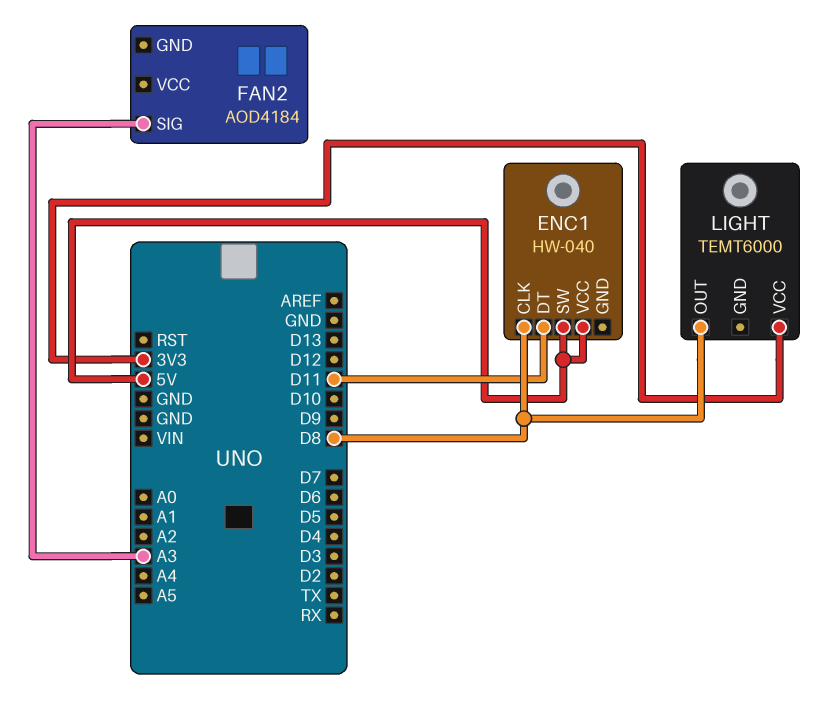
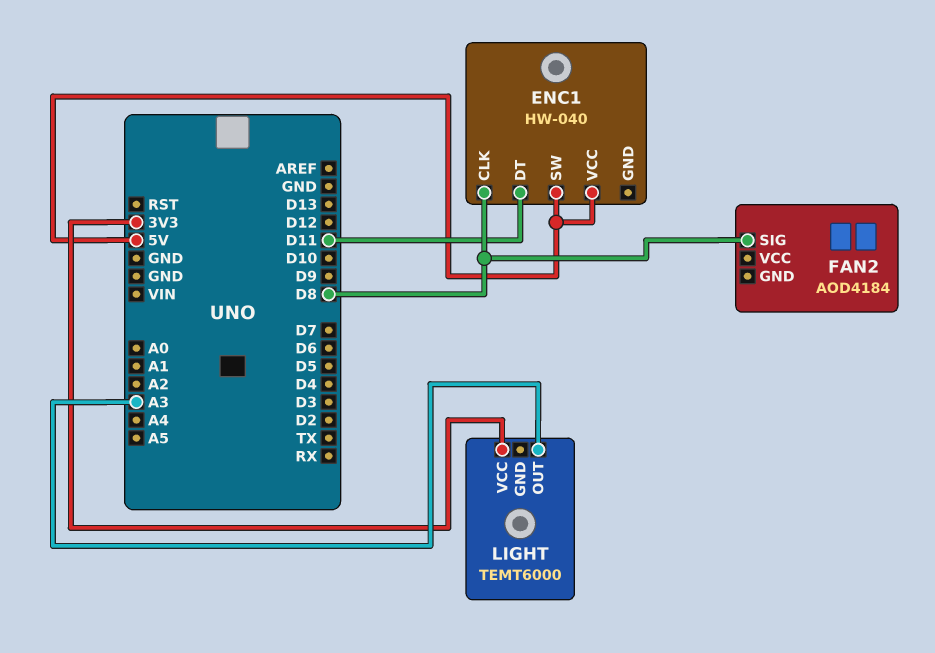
FAN2 pin SIG: A3 -> D8
LIGHT pin OUT: D8 -> A3

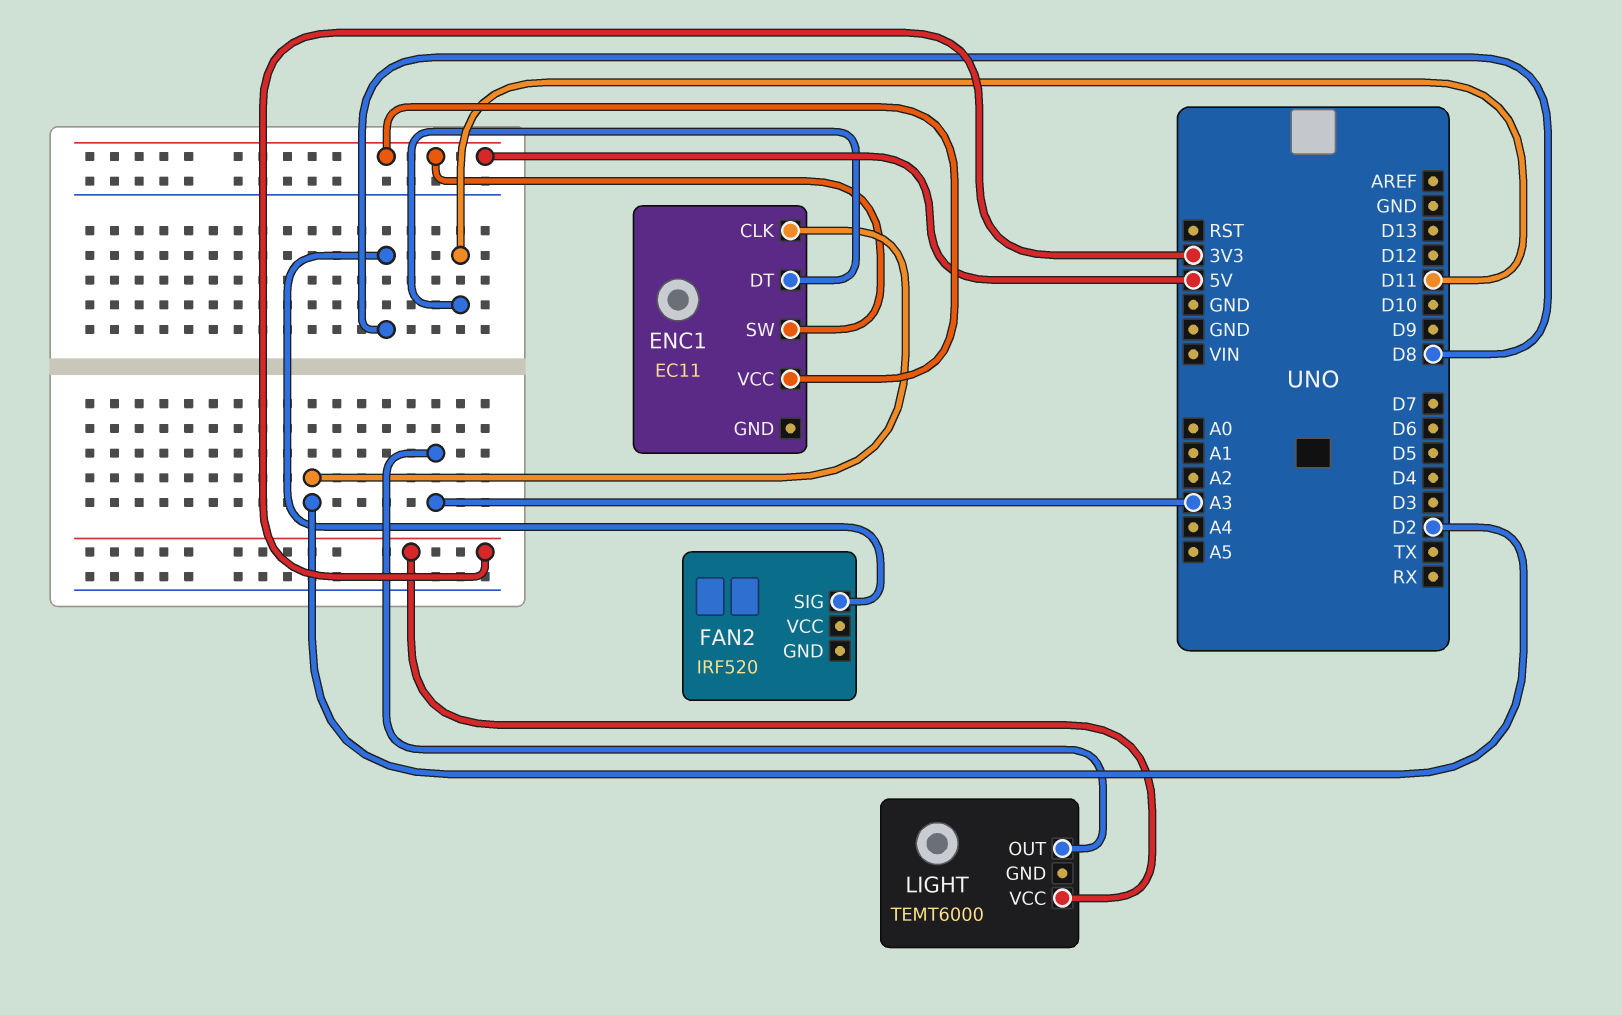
ENC1: HW-040 -> EC11
ENC1 pin CLK: D8 -> D2
FAN2: AOD4184 -> IRF520

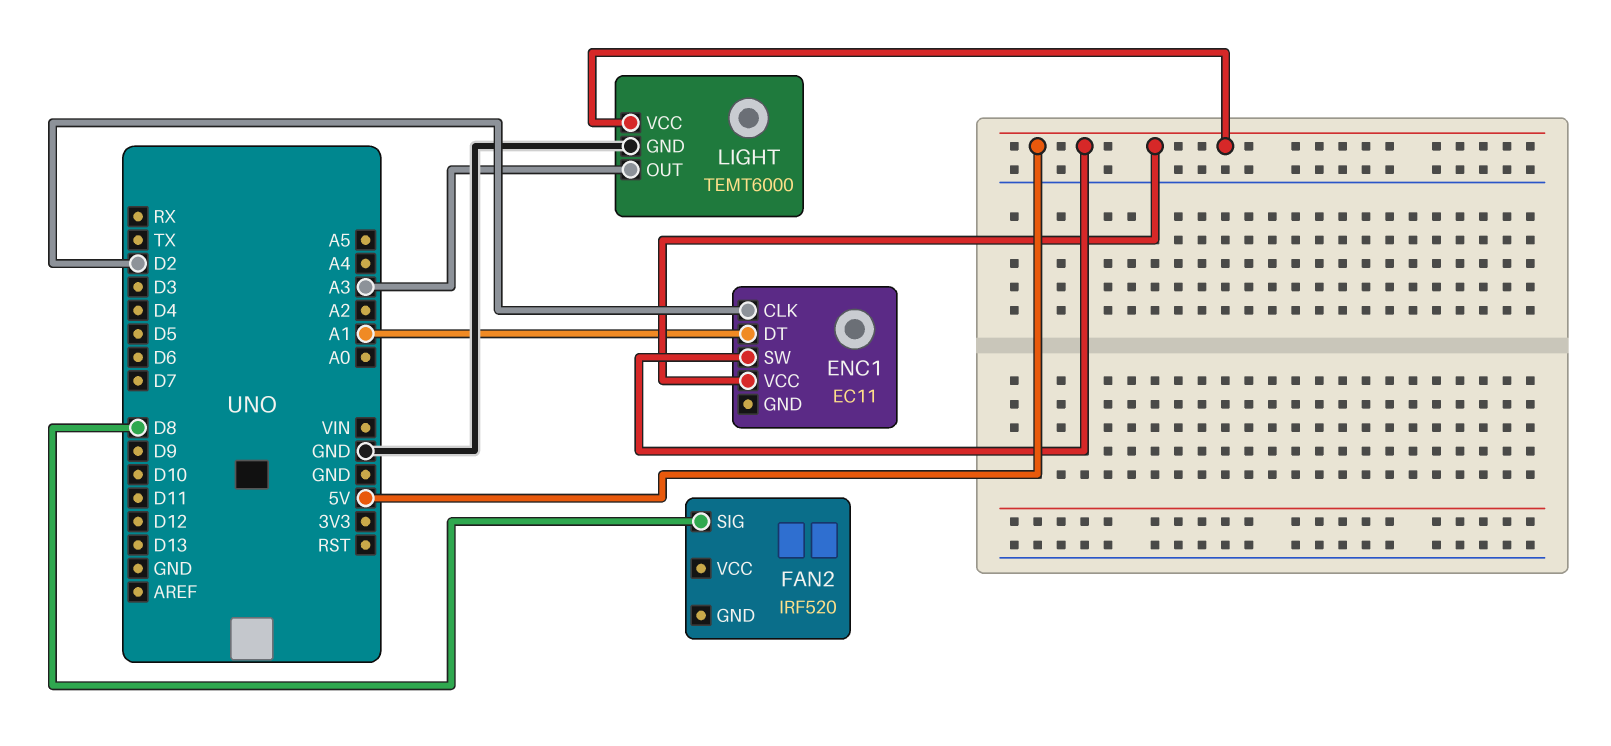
ENC1 pin DT: D11 -> A1
LIGHT pin GND: none -> GND
LIGHT pin VCC: 3V3 -> 5V

